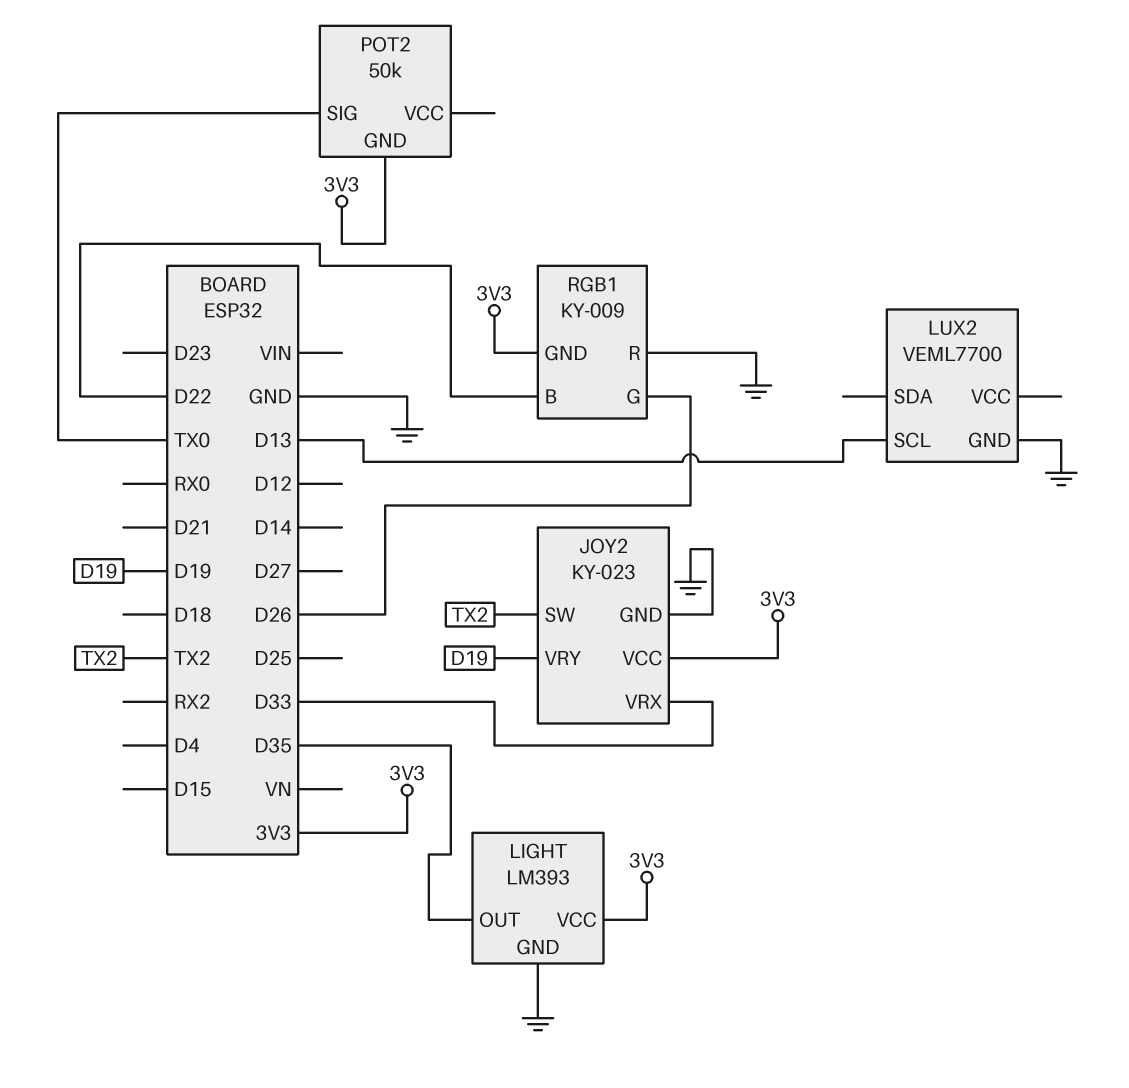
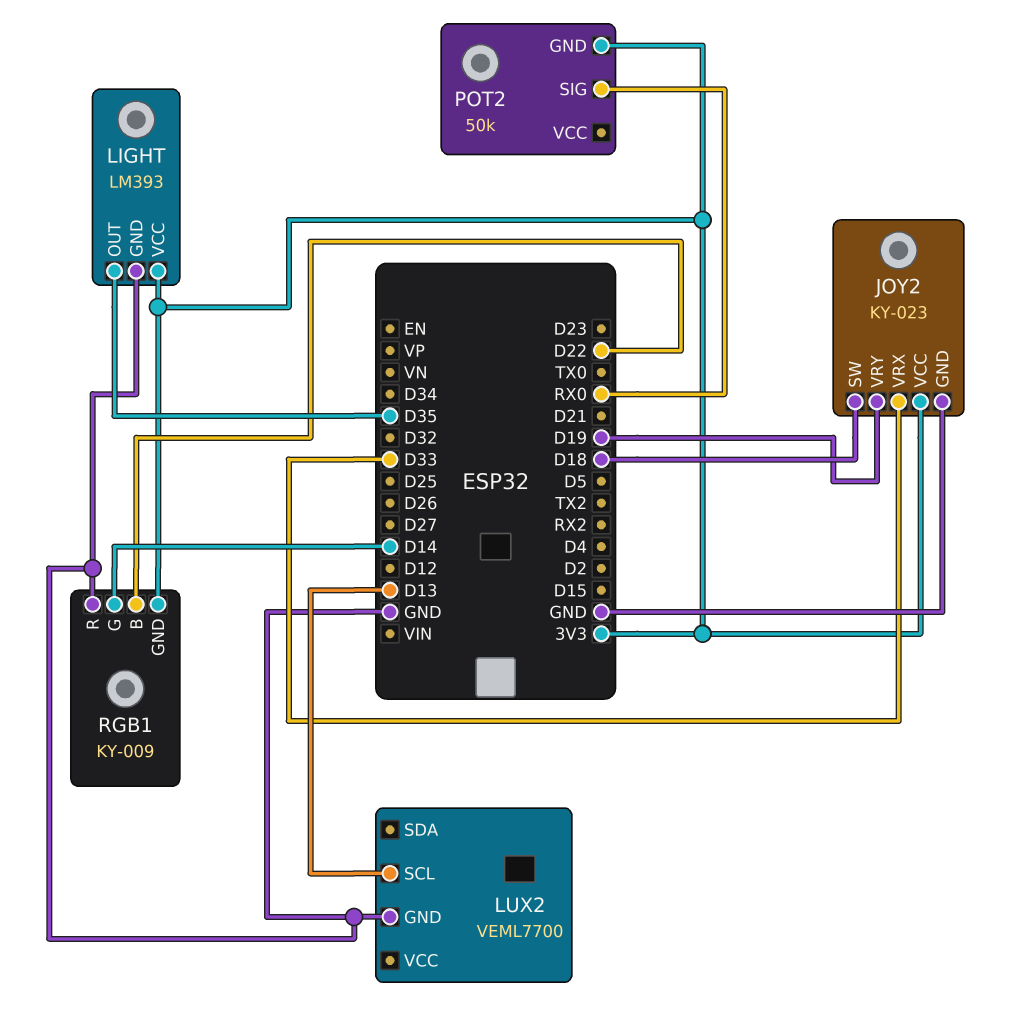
JOY2 pin SW: TX2 -> D18
POT2 pin SIG: TX0 -> RX0
RGB1 pin G: D26 -> D14

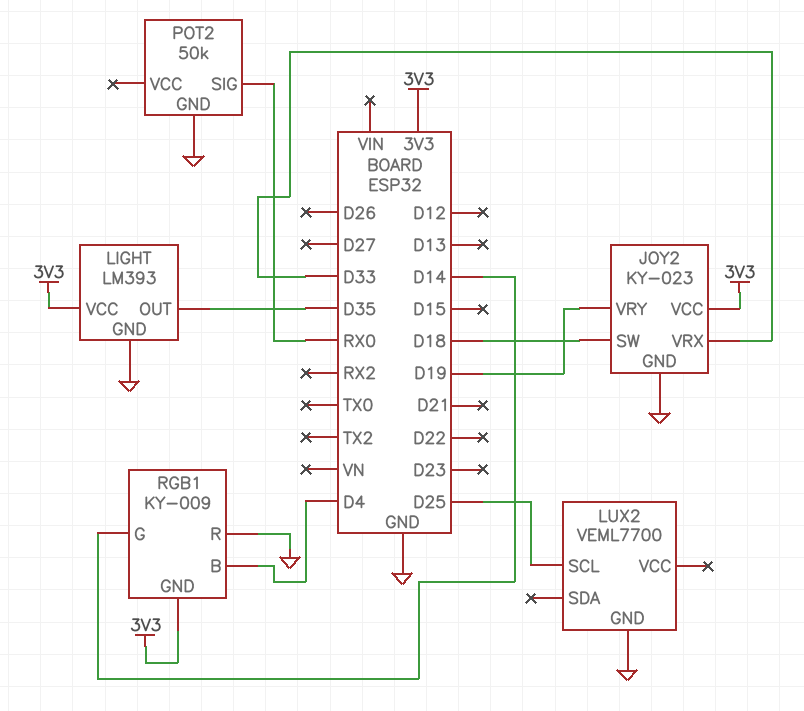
LUX2 pin SCL: D13 -> D25
POT2 pin GND: 3V3 -> GND
RGB1 pin B: D22 -> D4

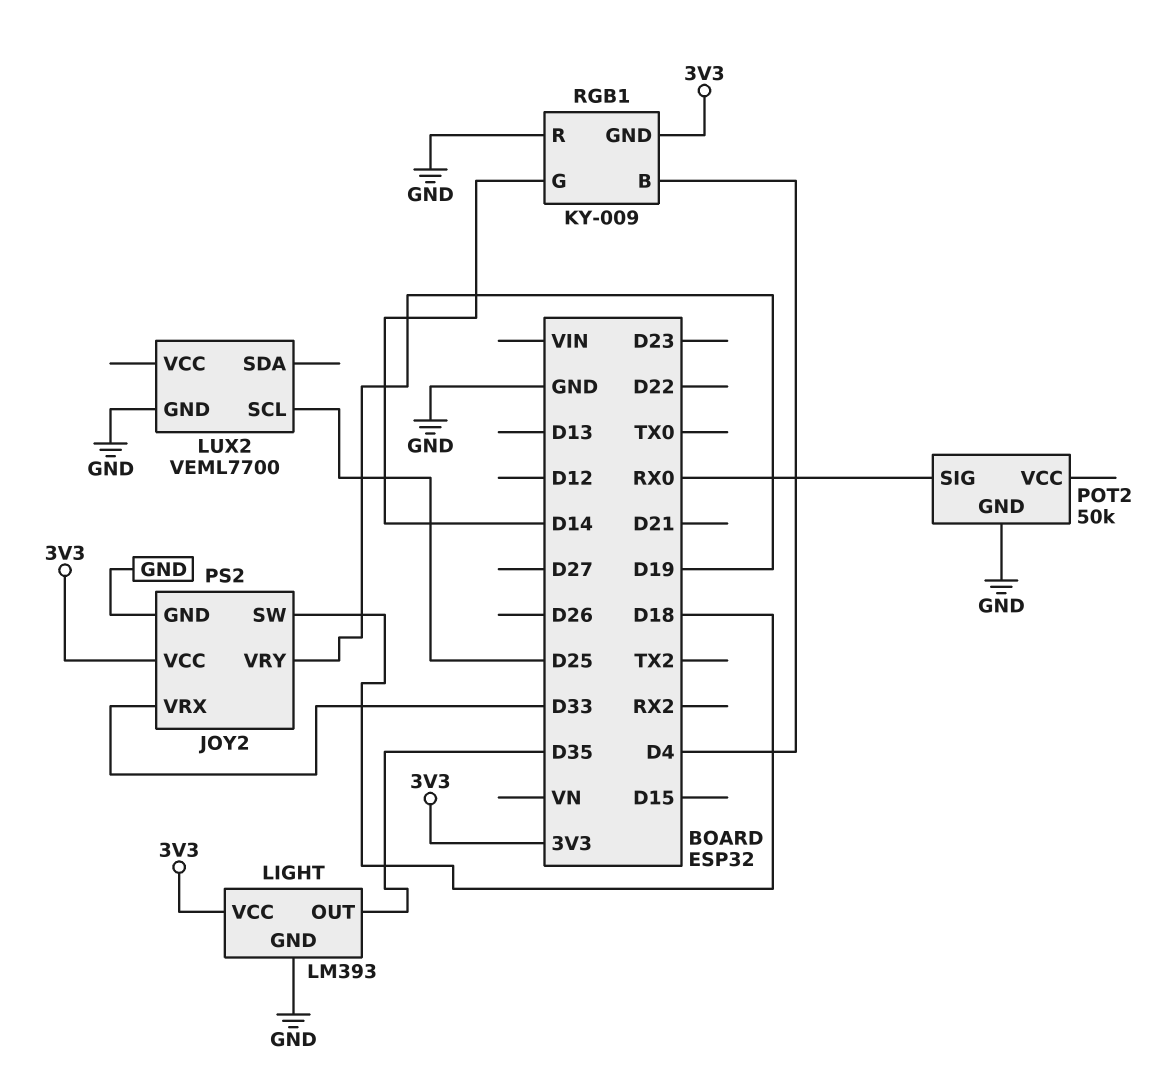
JOY2: KY-023 -> PS2

